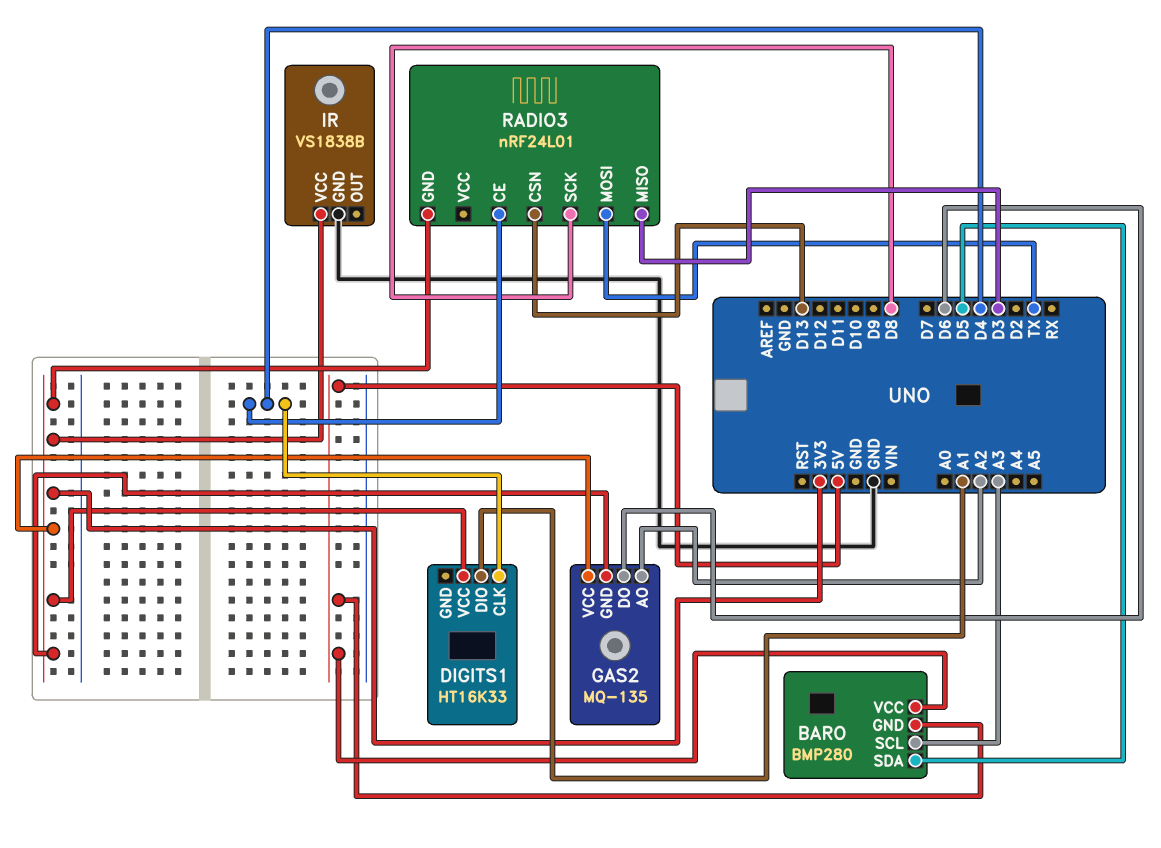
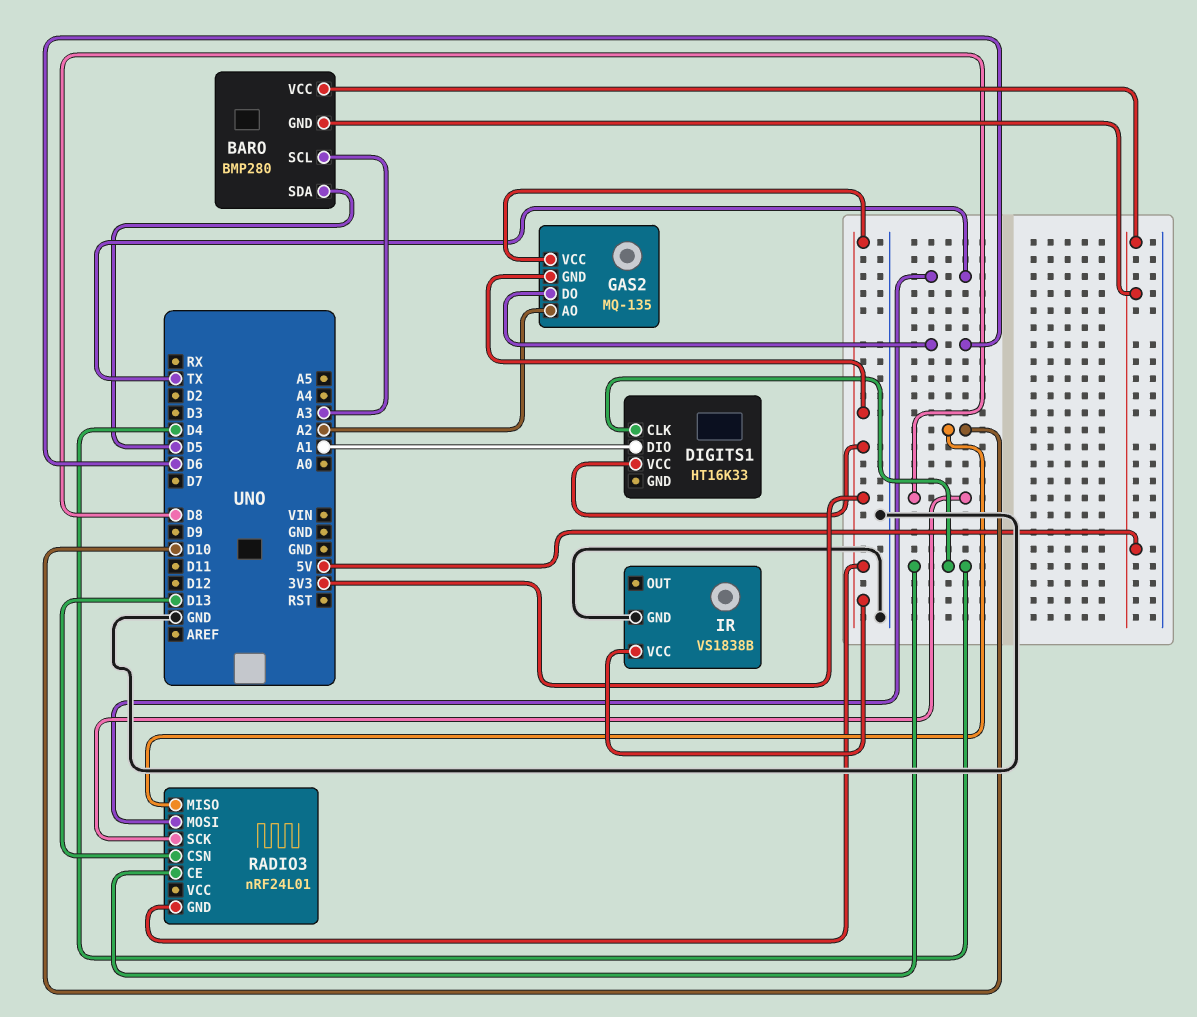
RADIO3 pin MISO: D3 -> D10

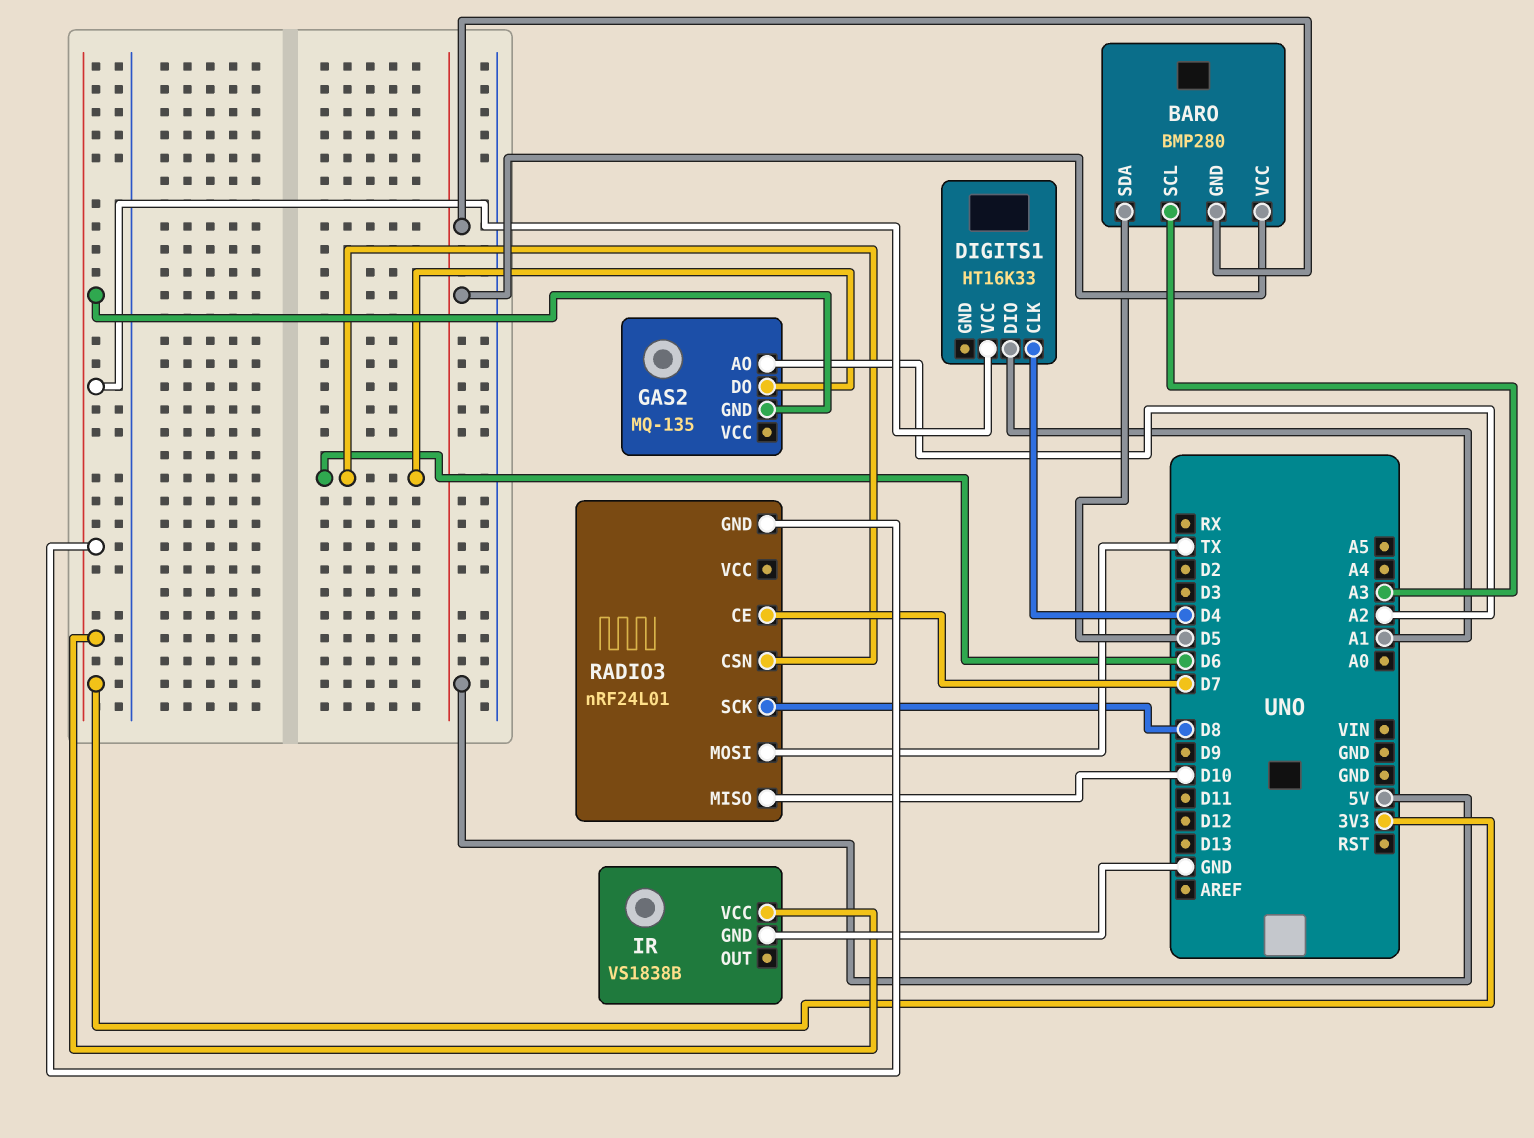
GAS2 pin VCC: 3V3 -> none
RADIO3 pin CE: D4 -> D7
RADIO3 pin CSN: D13 -> D6

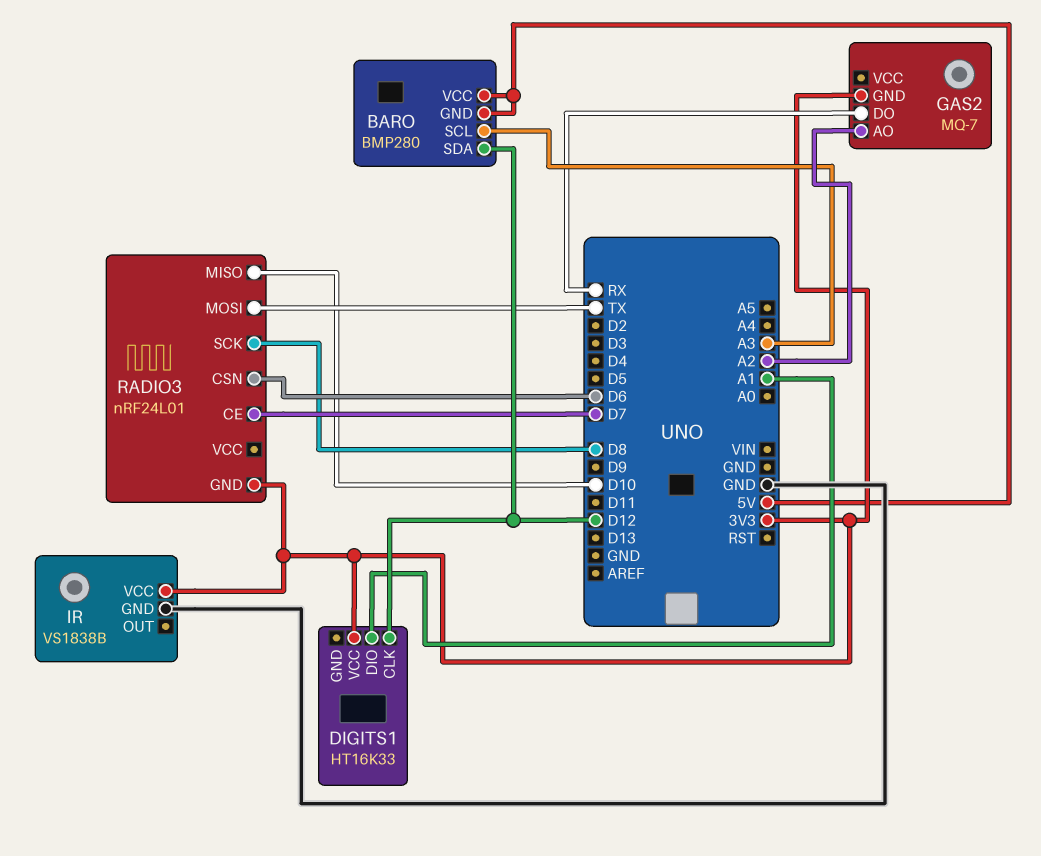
BARO pin SDA: D5 -> D12
DIGITS1 pin CLK: D4 -> D12
GAS2: MQ-135 -> MQ-7
GAS2 pin DO: D6 -> RX

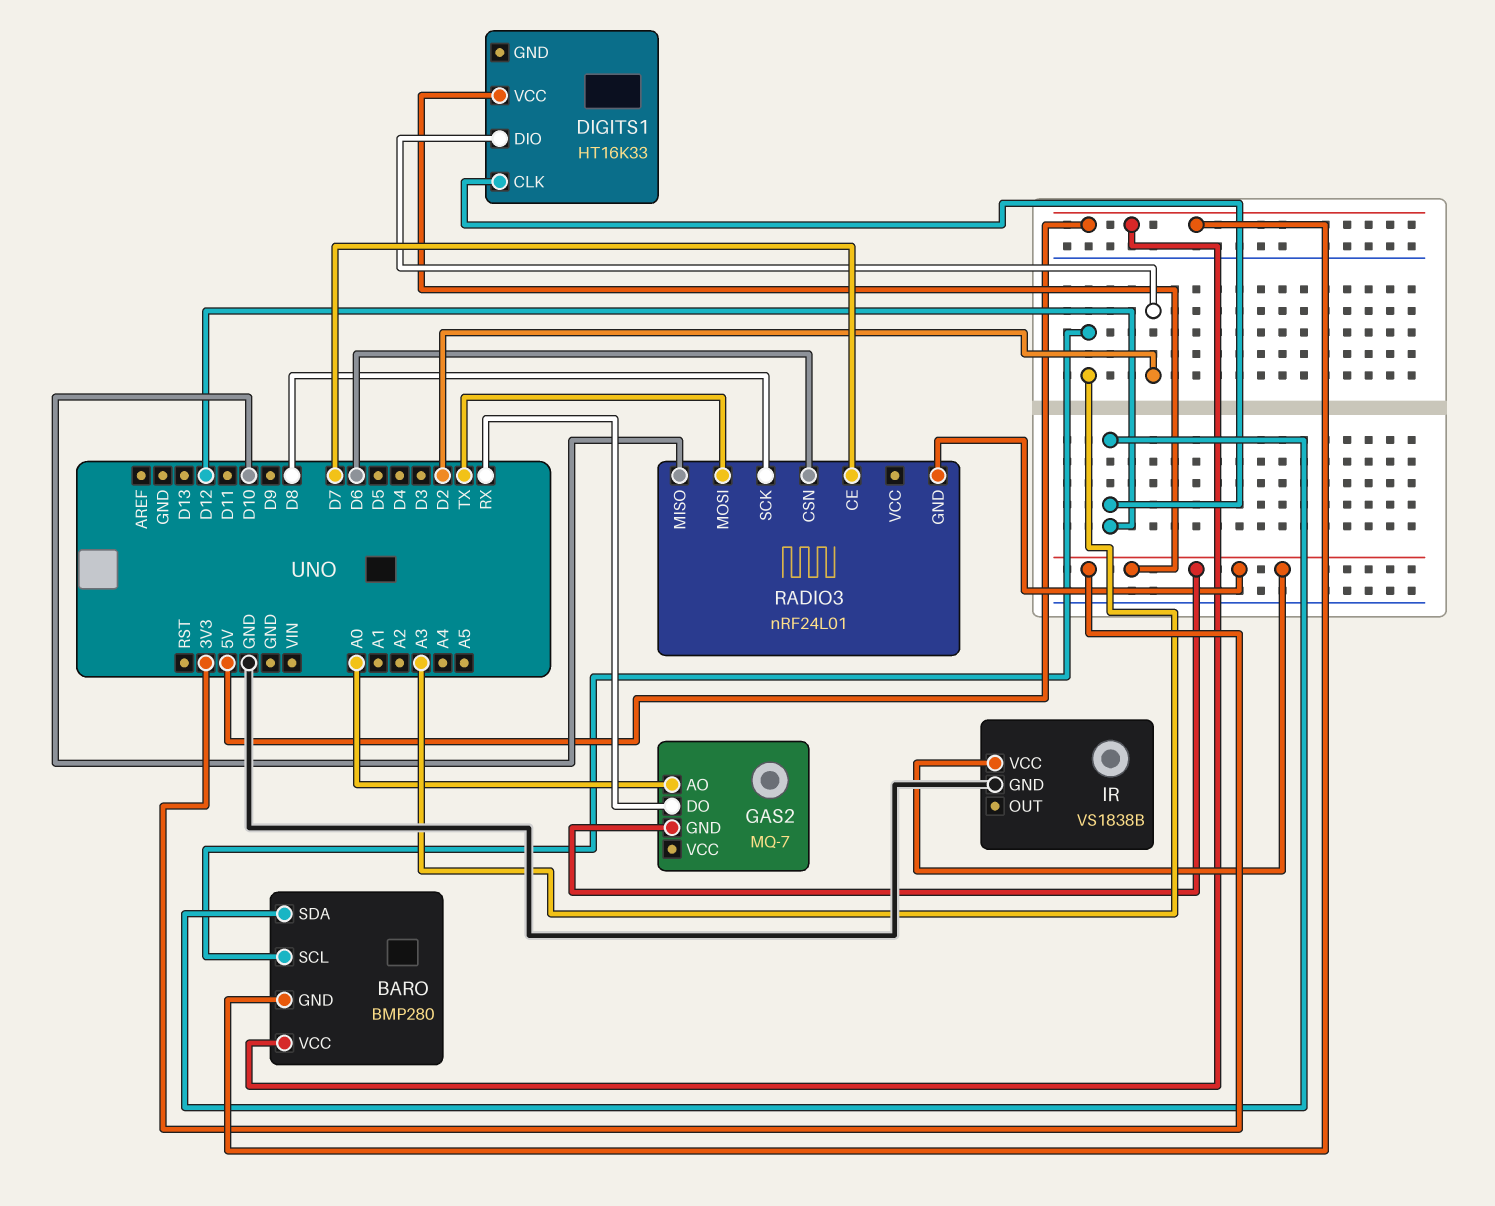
DIGITS1 pin DIO: A1 -> D2
GAS2 pin AO: A2 -> A0

